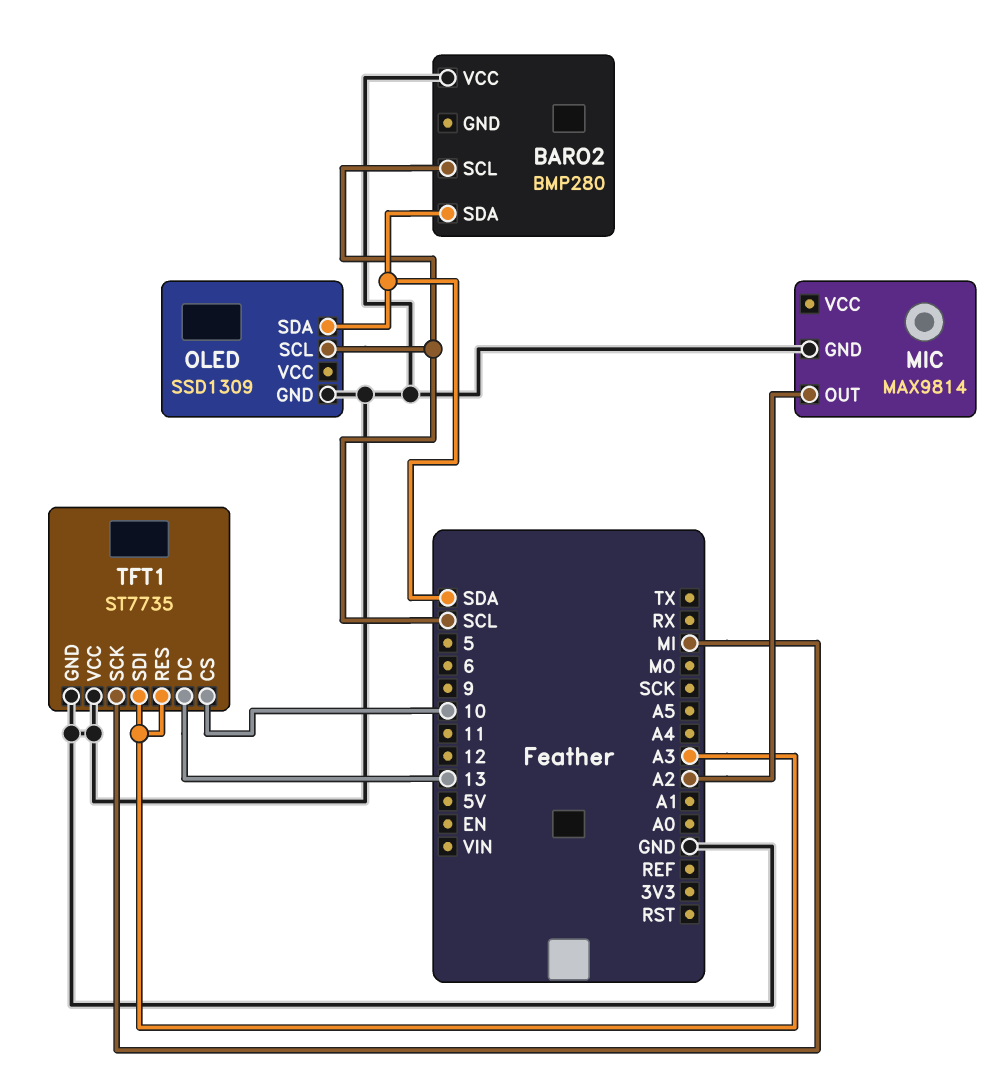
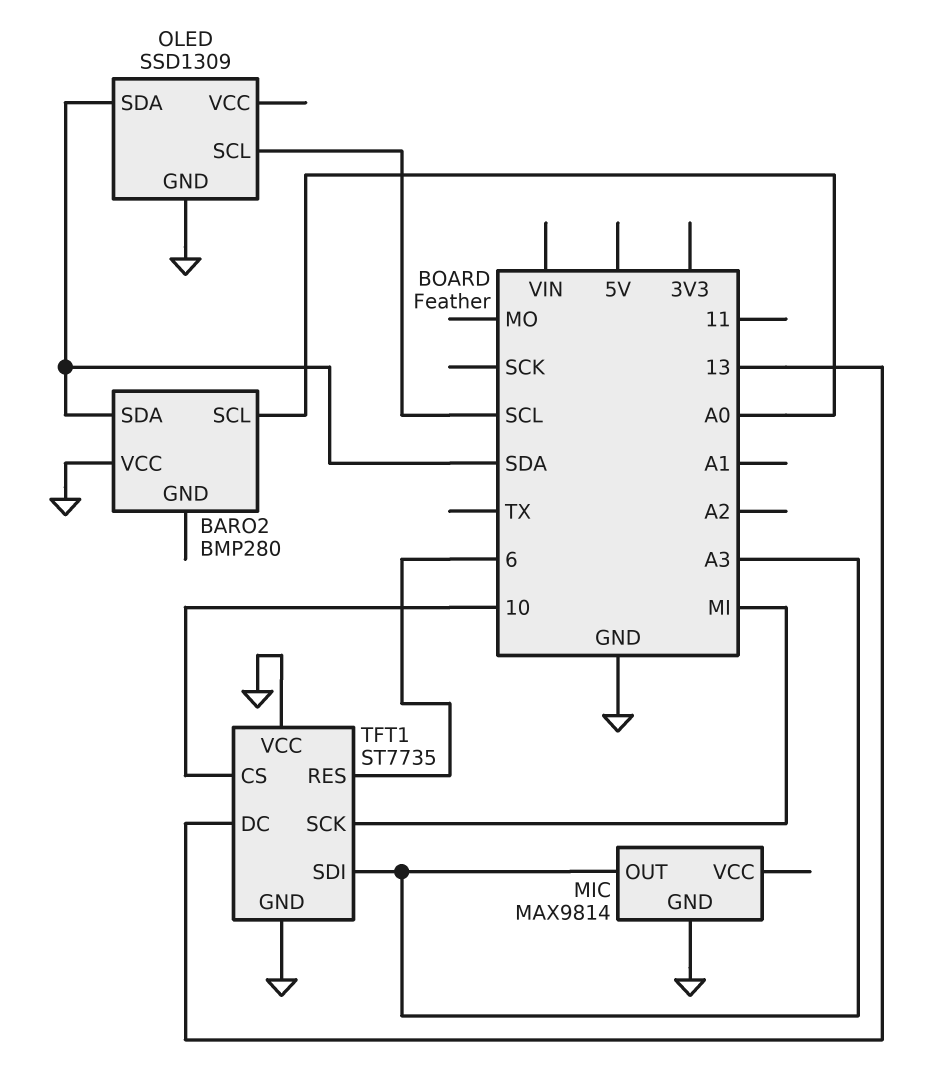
BARO2 pin SCL: SCL -> A0
MIC pin OUT: A2 -> A3
TFT1 pin RES: A3 -> 6

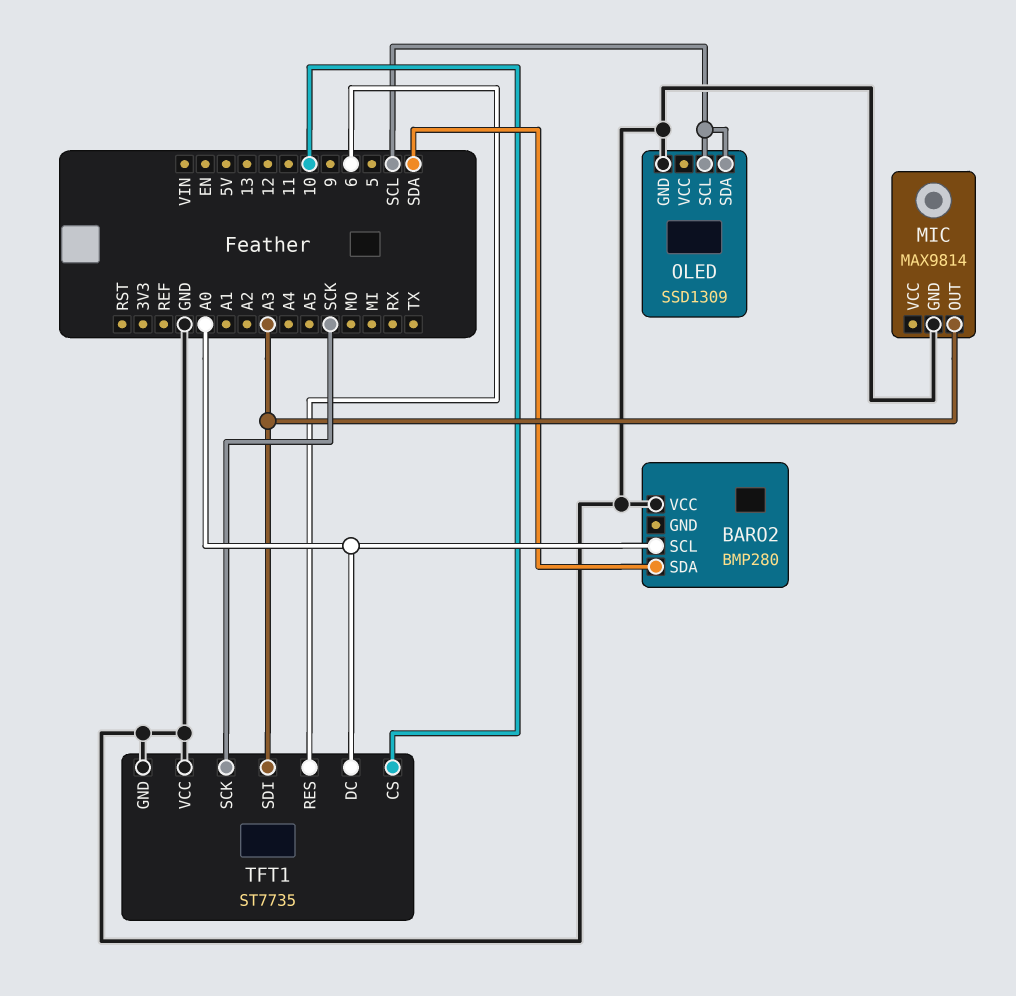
OLED pin SDA: SDA -> SCL
TFT1 pin DC: 13 -> A0
TFT1 pin SCK: MI -> SCK

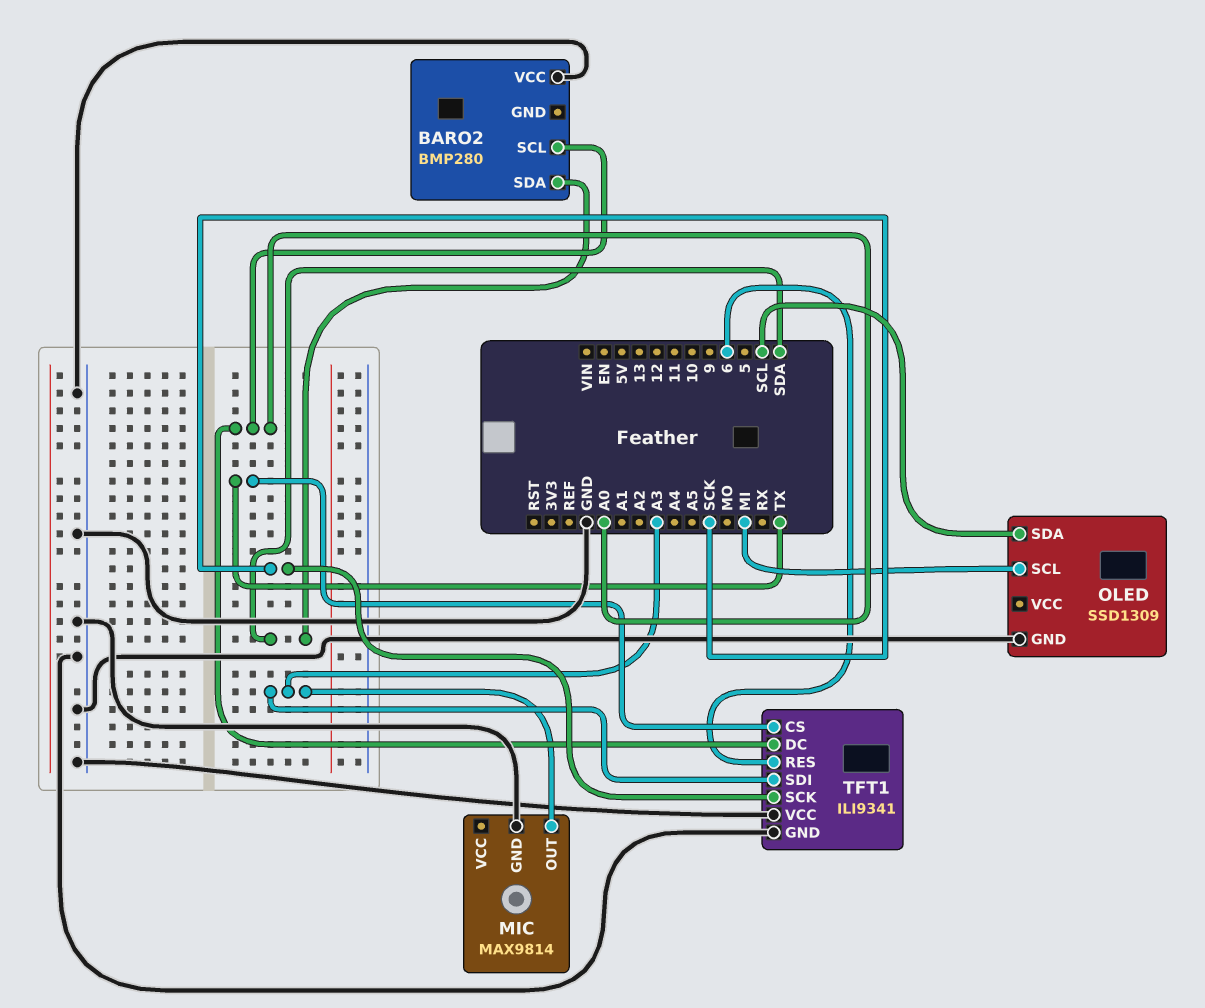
OLED pin SCL: SCL -> MI
TFT1: ST7735 -> ILI9341
TFT1 pin CS: 10 -> TX

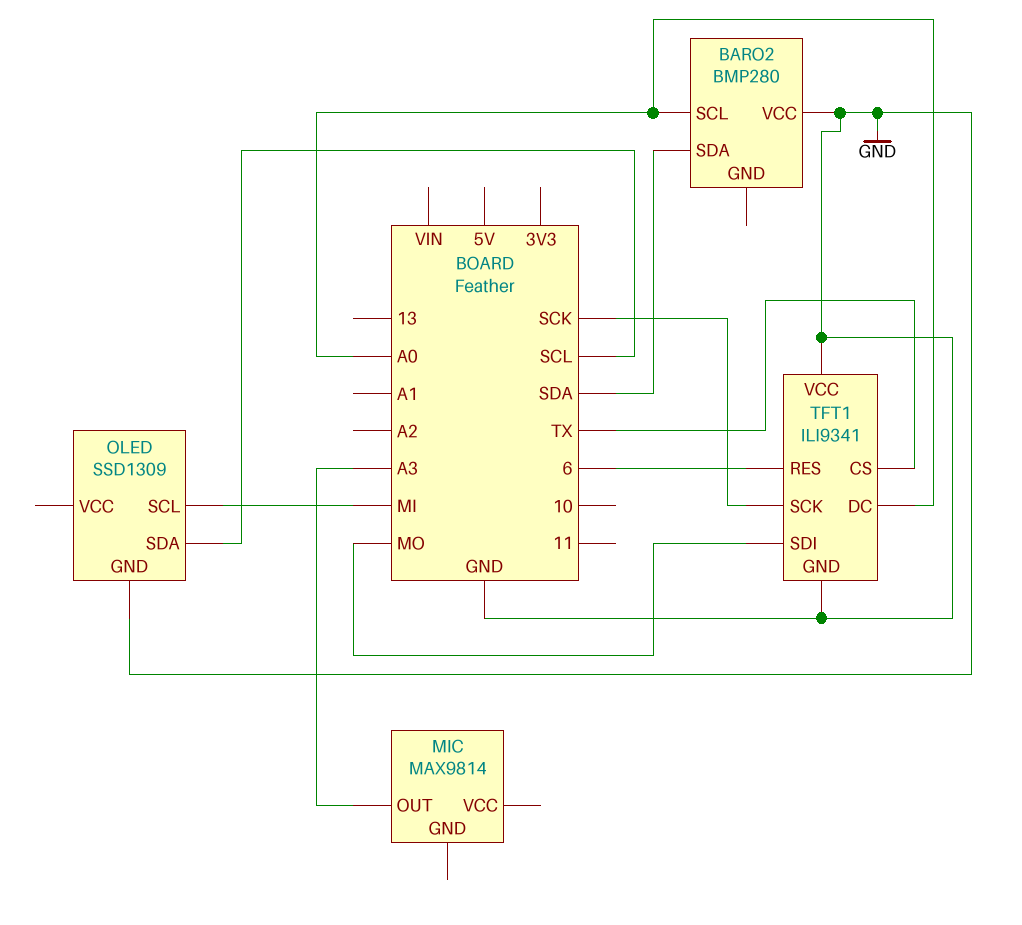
MIC pin GND: GND -> none
TFT1 pin SDI: A3 -> MO

